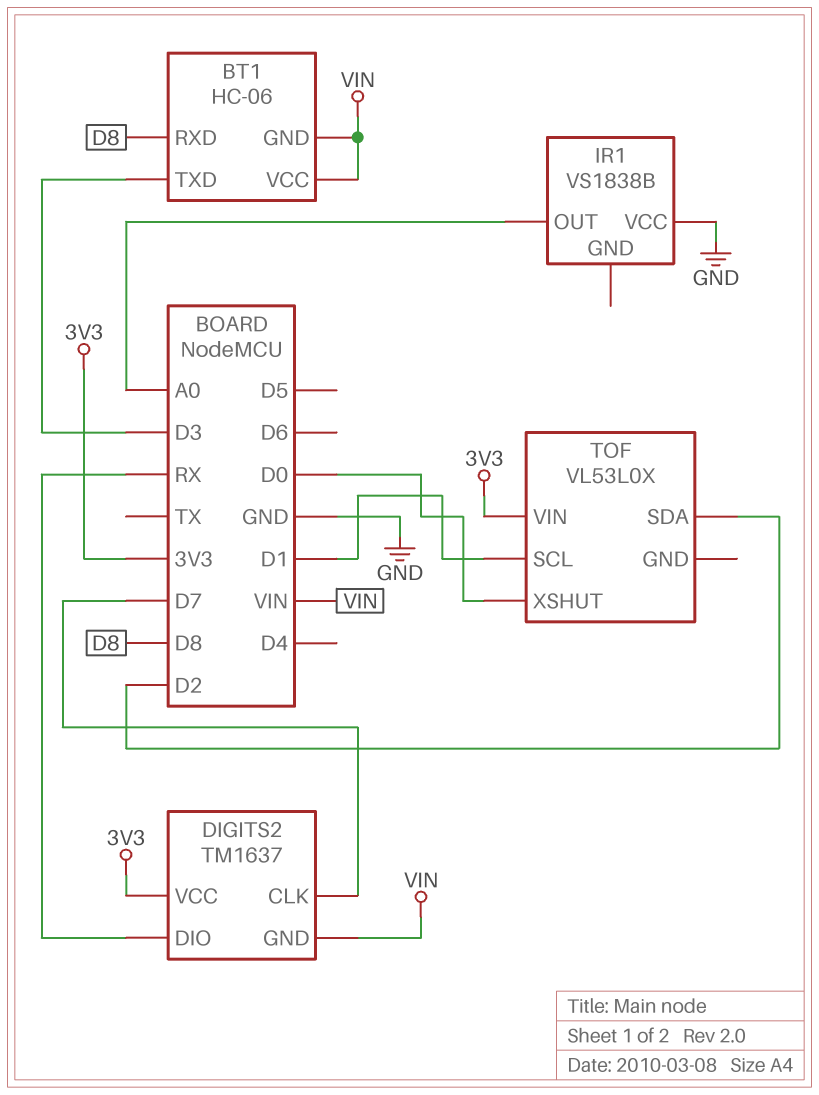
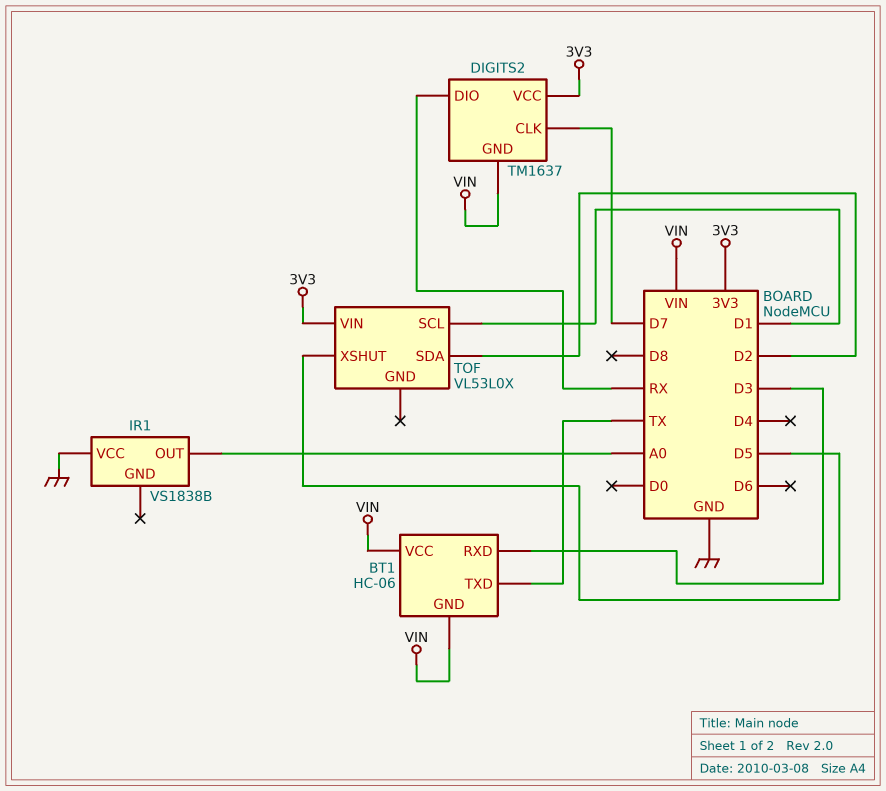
BT1 pin RXD: D8 -> D3
BT1 pin TXD: D3 -> TX
TOF pin XSHUT: D0 -> D5

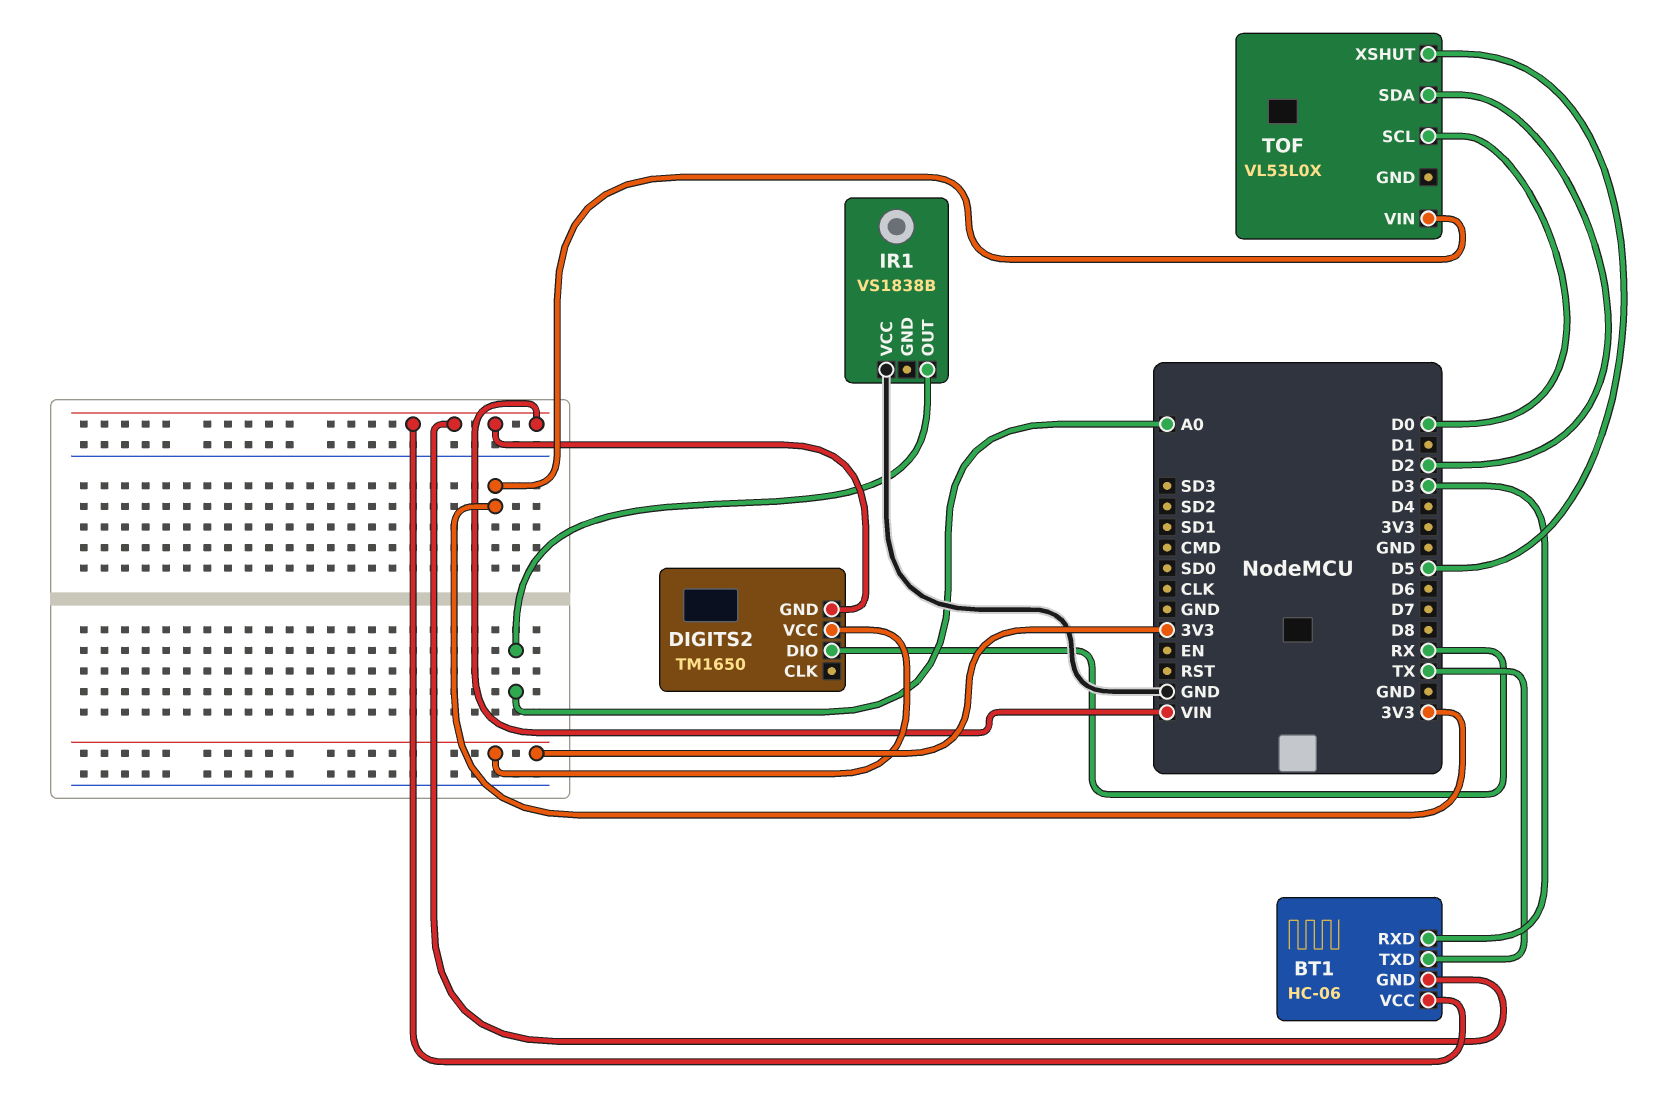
DIGITS2: TM1637 -> TM1650
DIGITS2 pin CLK: D7 -> none
TOF pin SCL: D1 -> D0

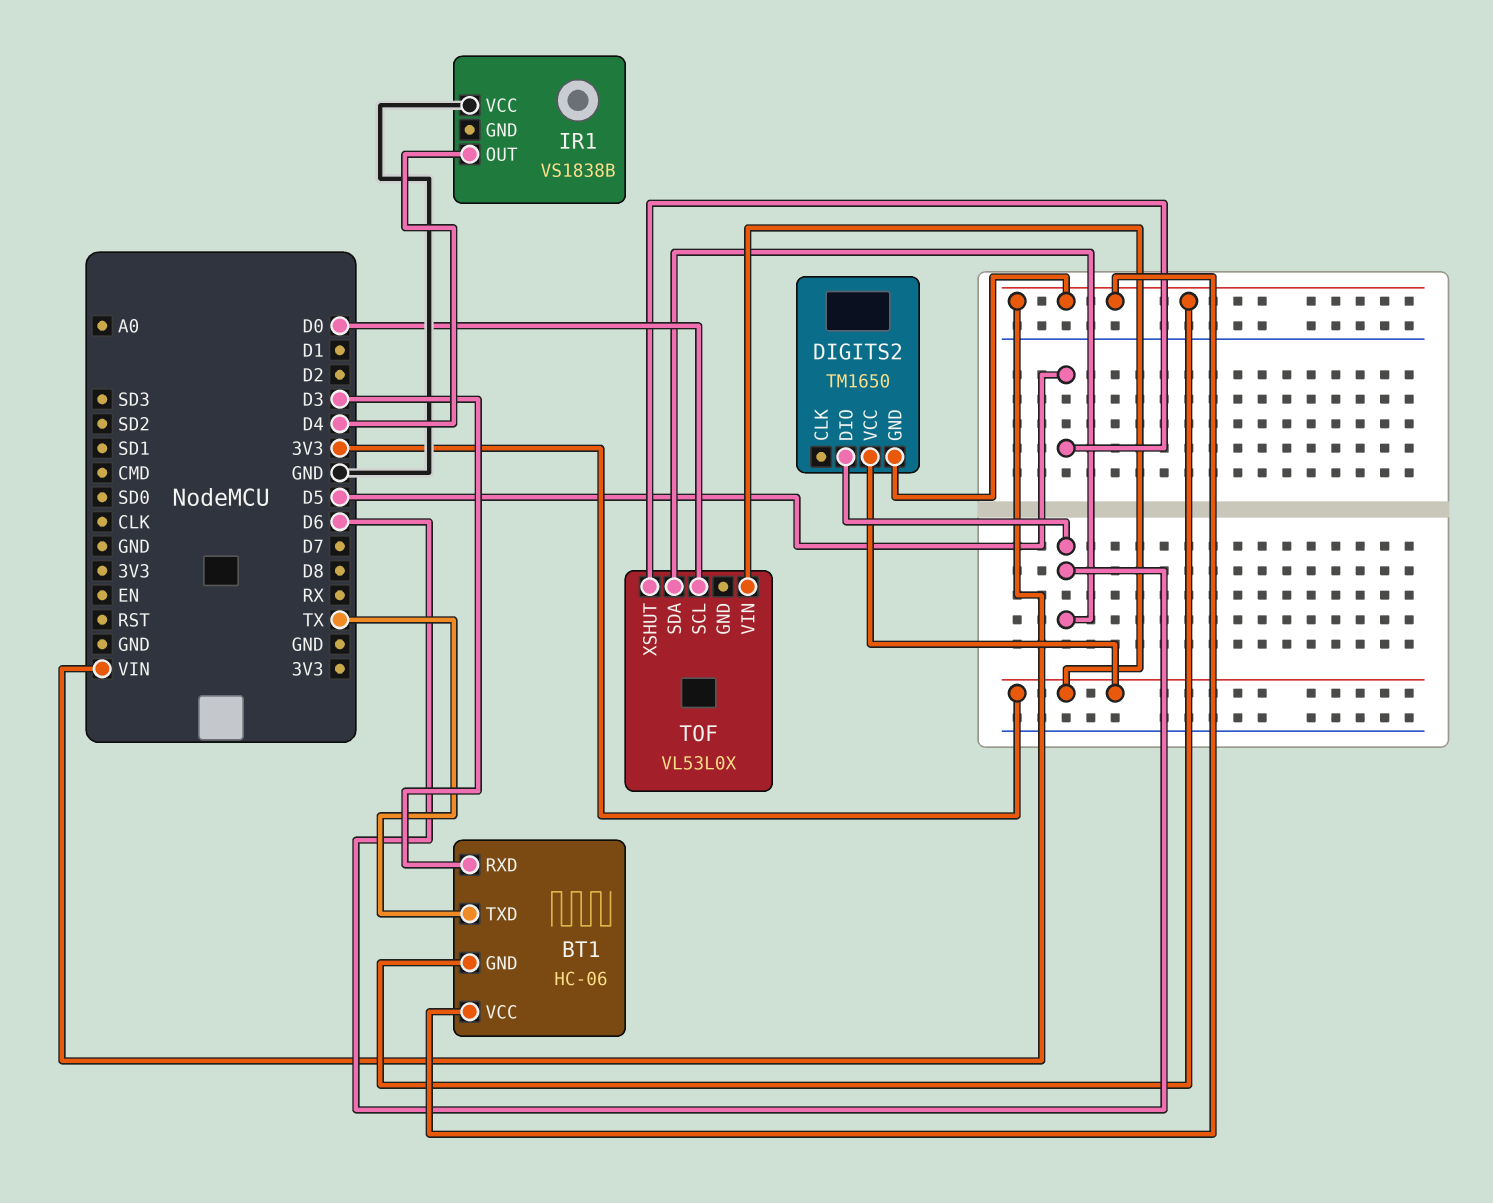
DIGITS2 pin DIO: RX -> D6
IR1 pin OUT: A0 -> D4
TOF pin SDA: D2 -> D6

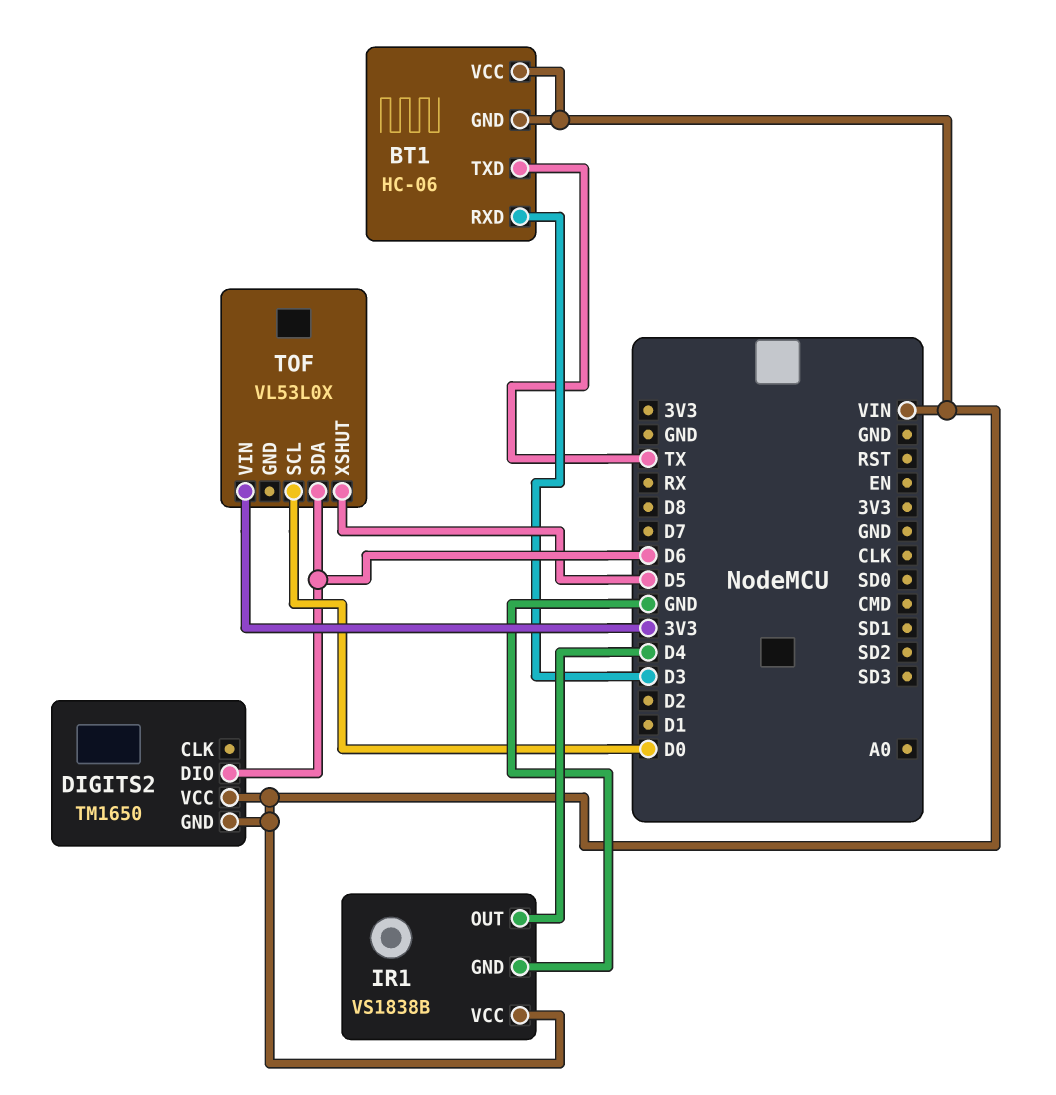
DIGITS2 pin VCC: 3V3 -> VIN
IR1 pin GND: none -> GND
IR1 pin VCC: GND -> VIN

